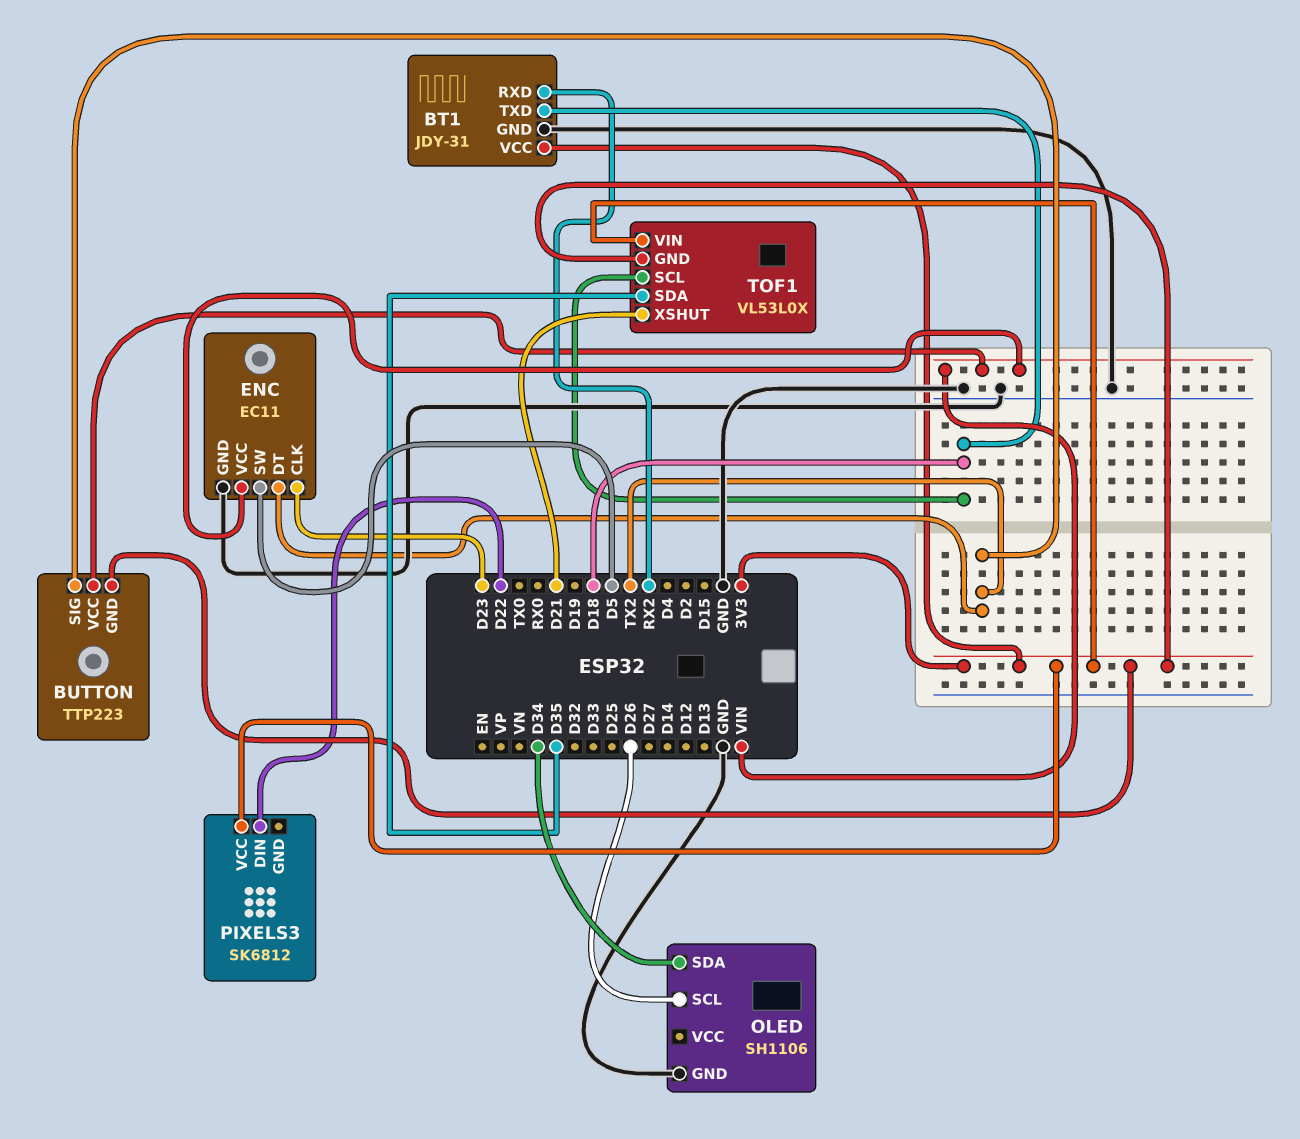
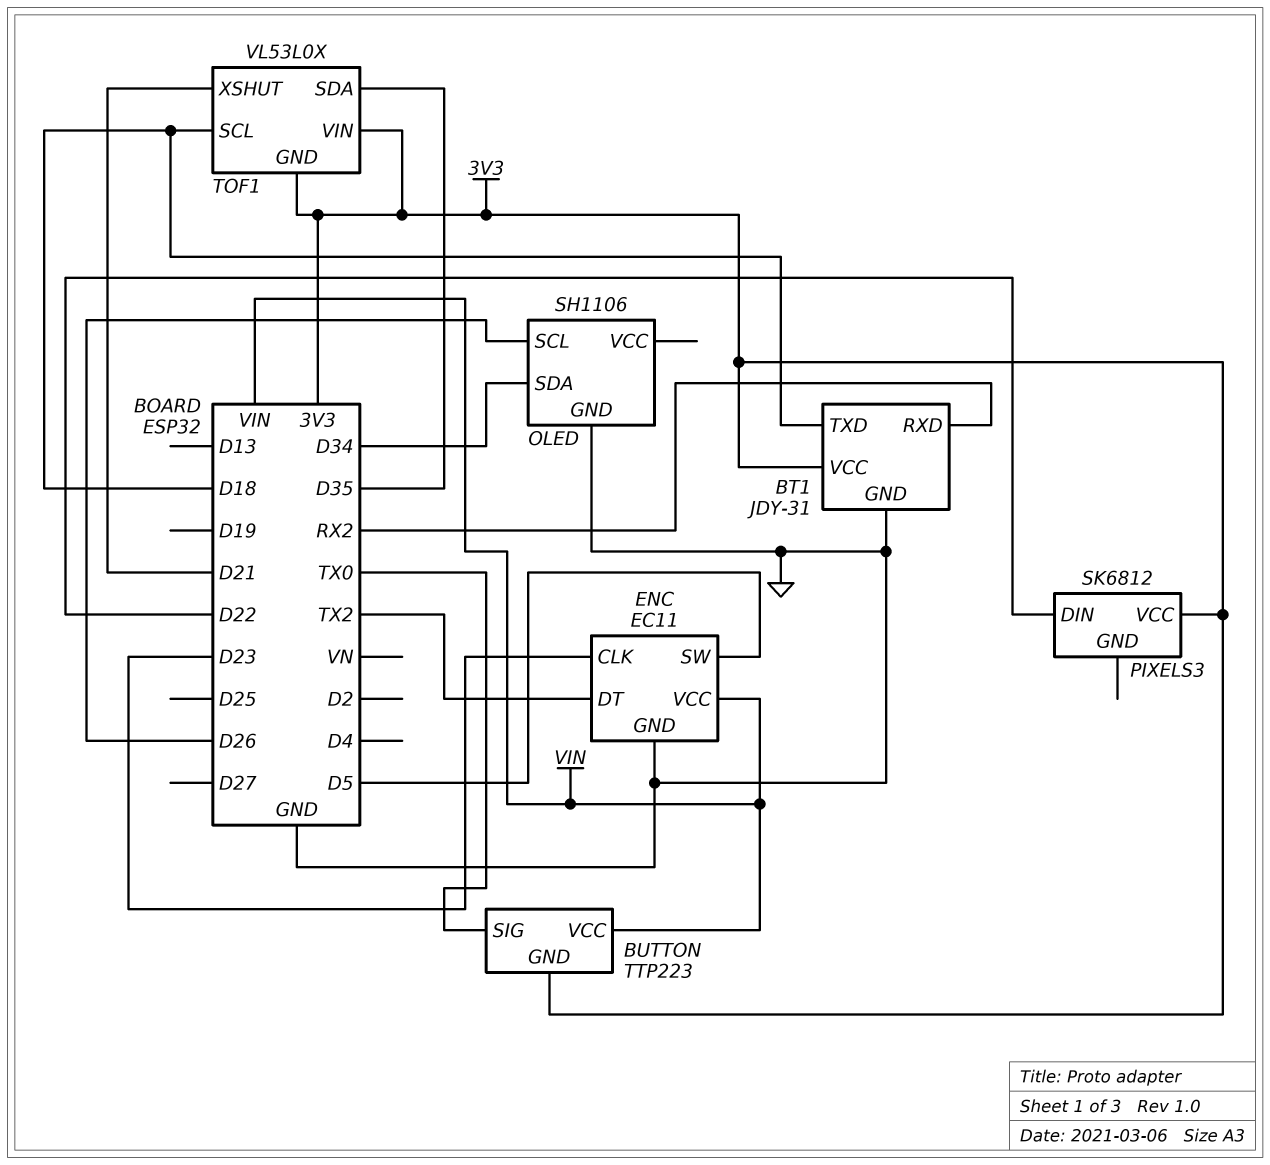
BUTTON pin SIG: TX2 -> TX0

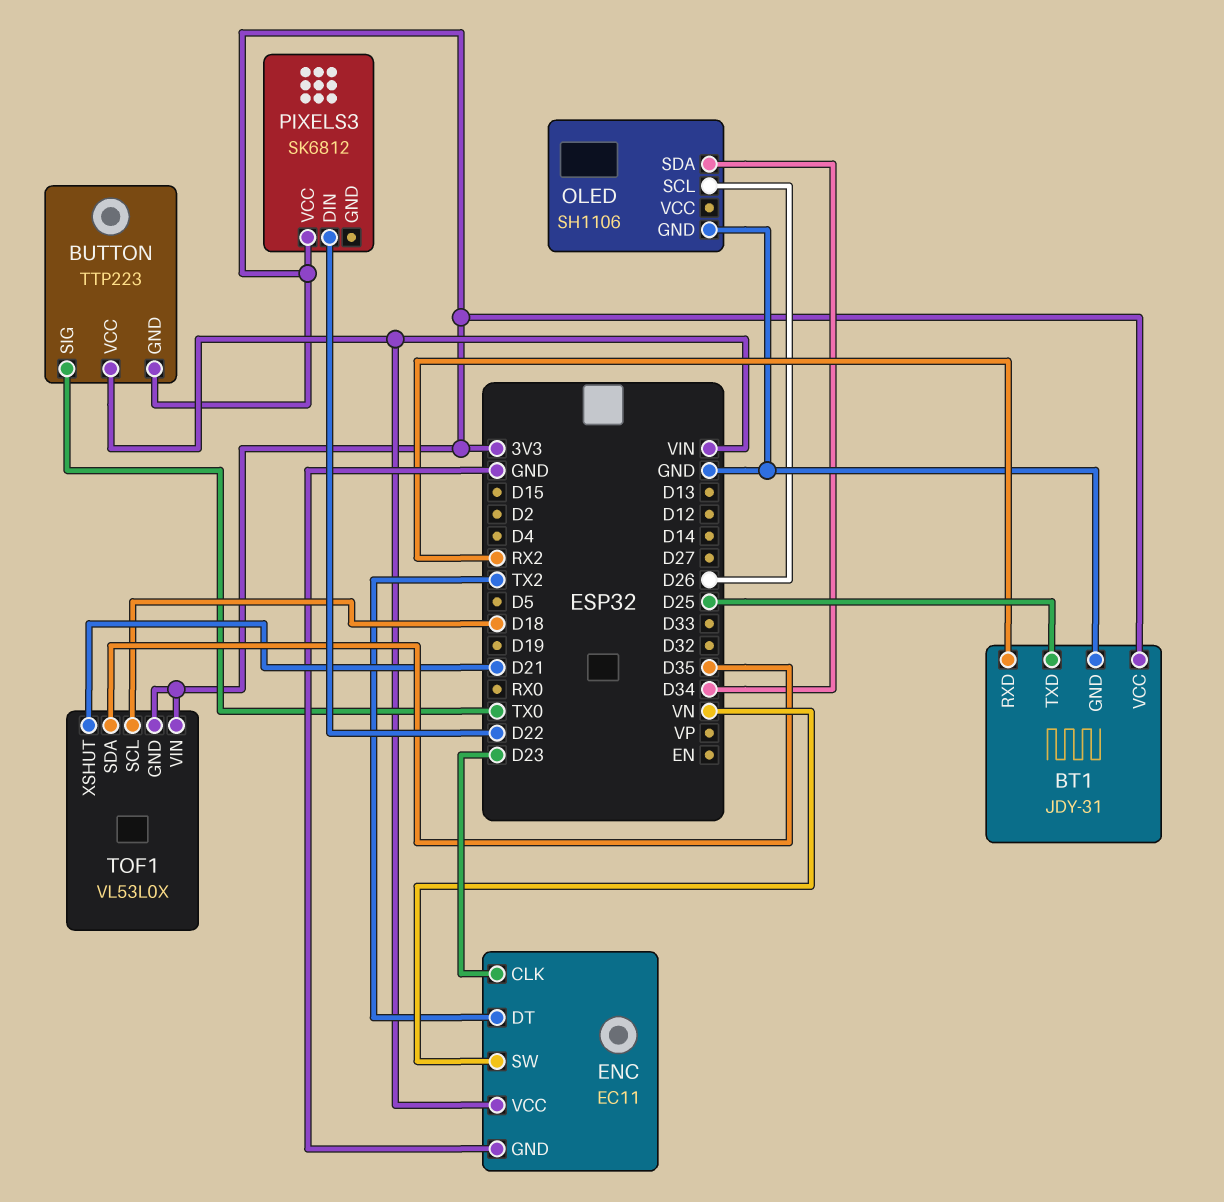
BT1 pin TXD: D18 -> D25
ENC pin SW: D5 -> VN

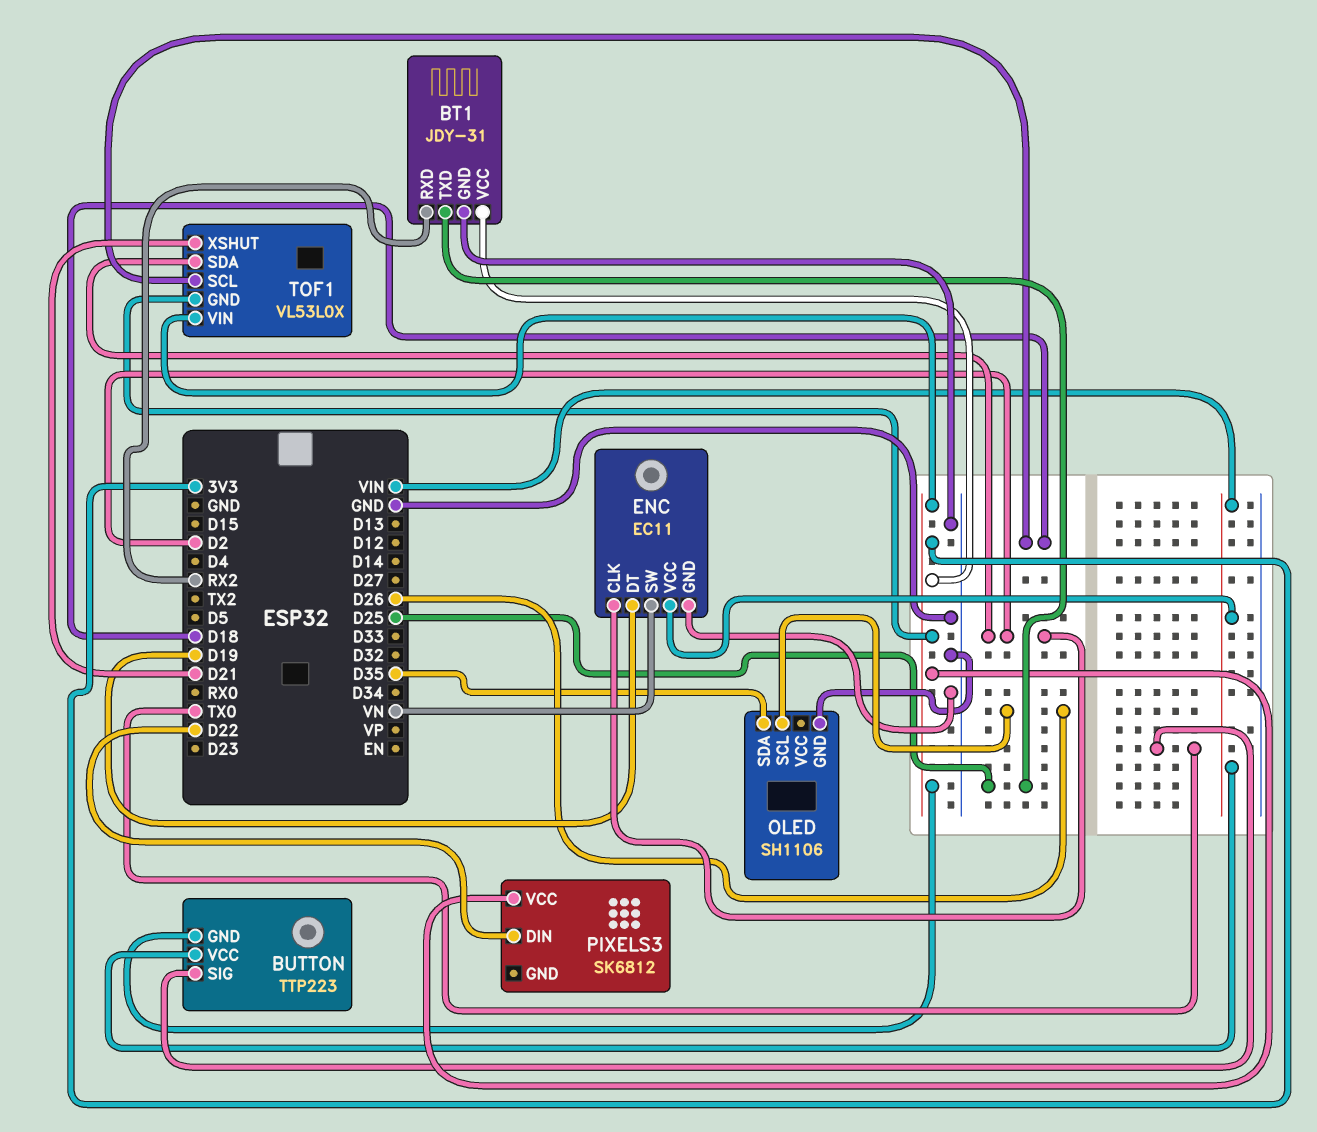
ENC pin CLK: D23 -> D2
ENC pin DT: TX2 -> D19
OLED pin SDA: D34 -> D35
TOF1 pin SDA: D35 -> D2

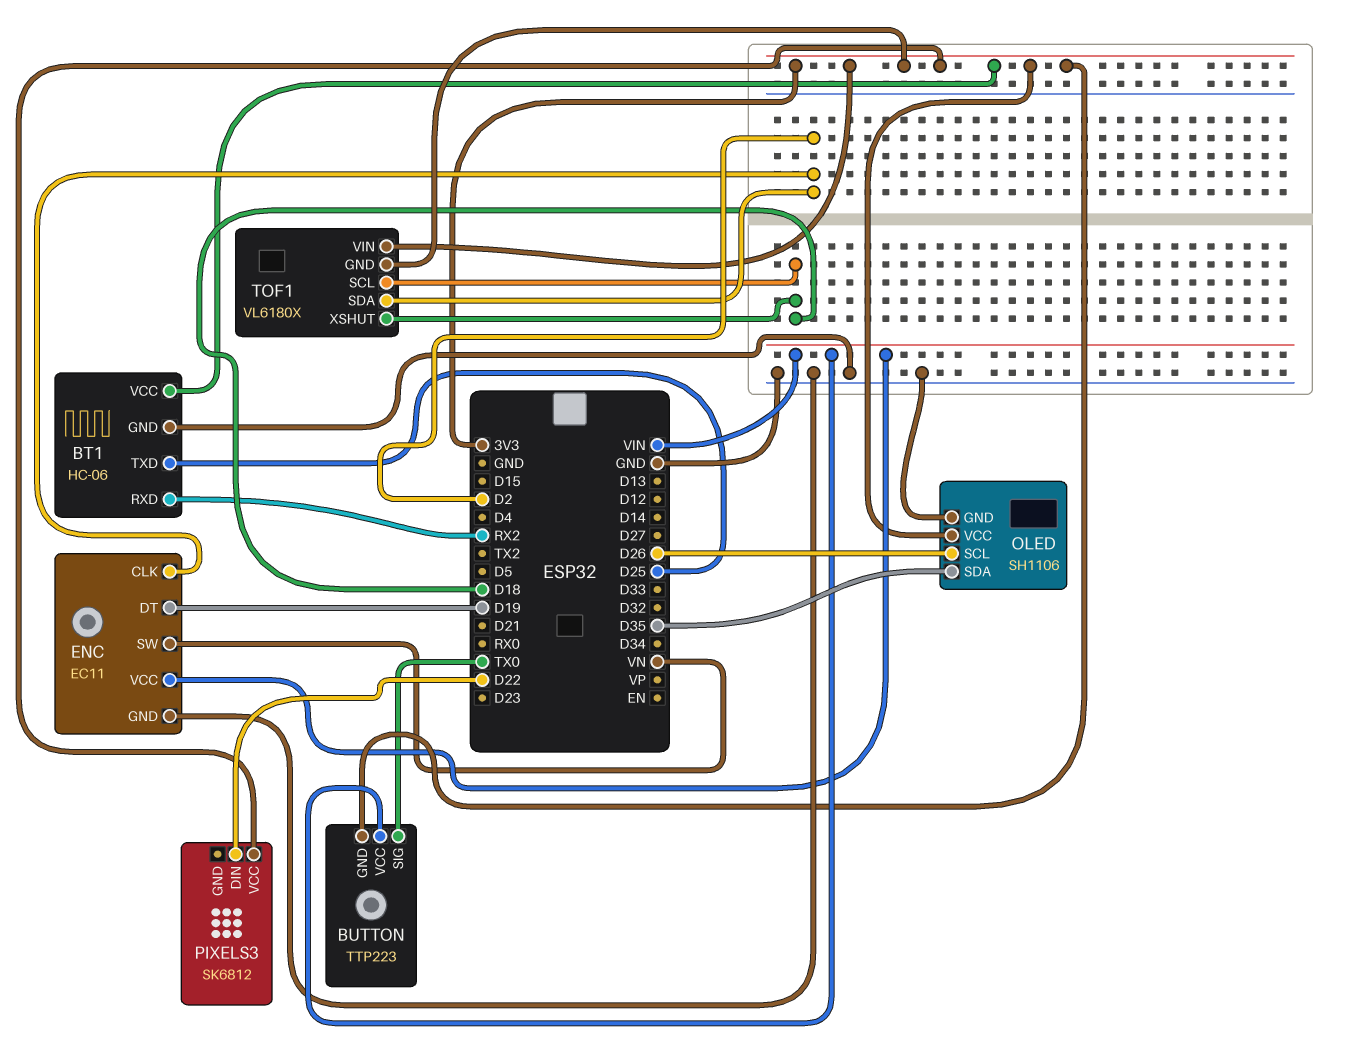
BT1: JDY-31 -> HC-06
OLED pin VCC: none -> 3V3
TOF1: VL53L0X -> VL6180X
TOF1 pin XSHUT: D21 -> D18

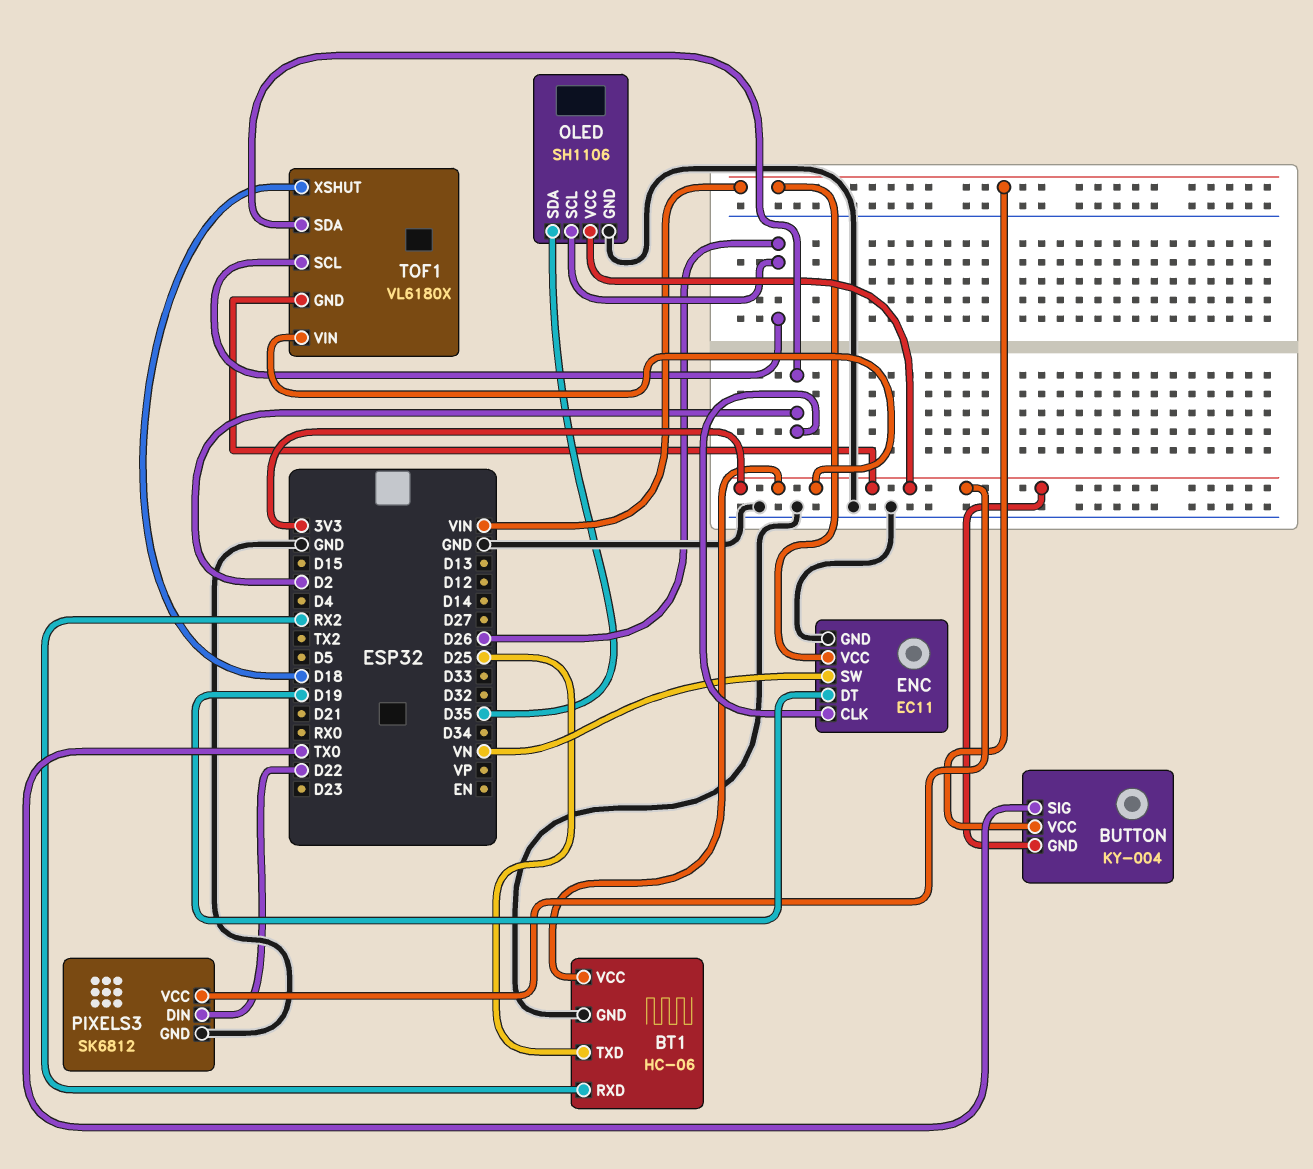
BUTTON: TTP223 -> KY-004
PIXELS3 pin GND: none -> GND
TOF1 pin SCL: D18 -> D26

